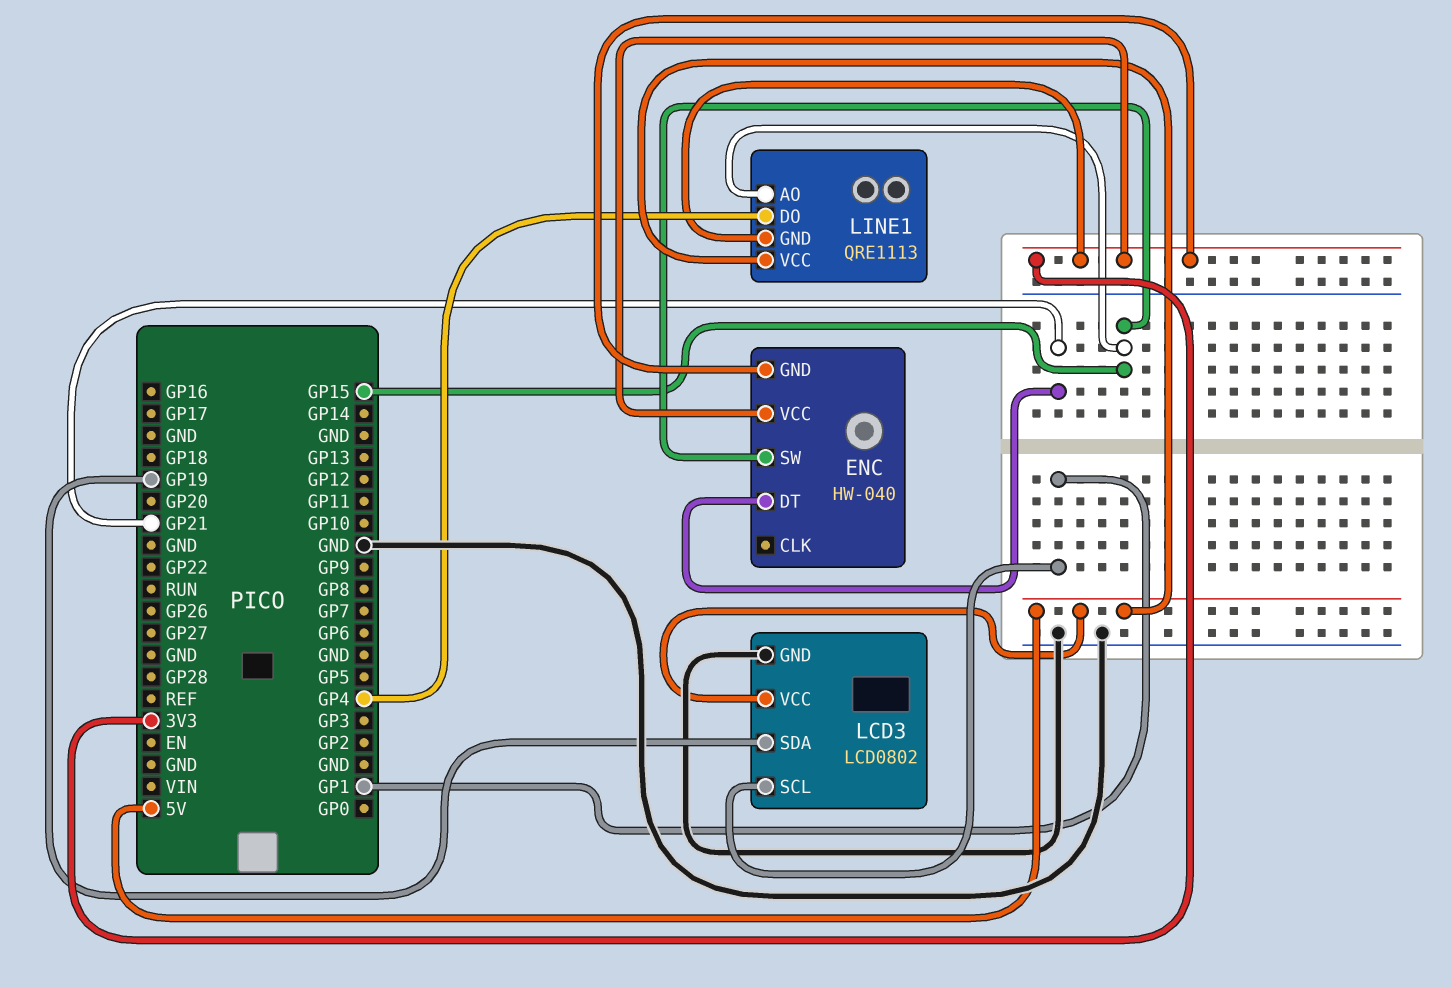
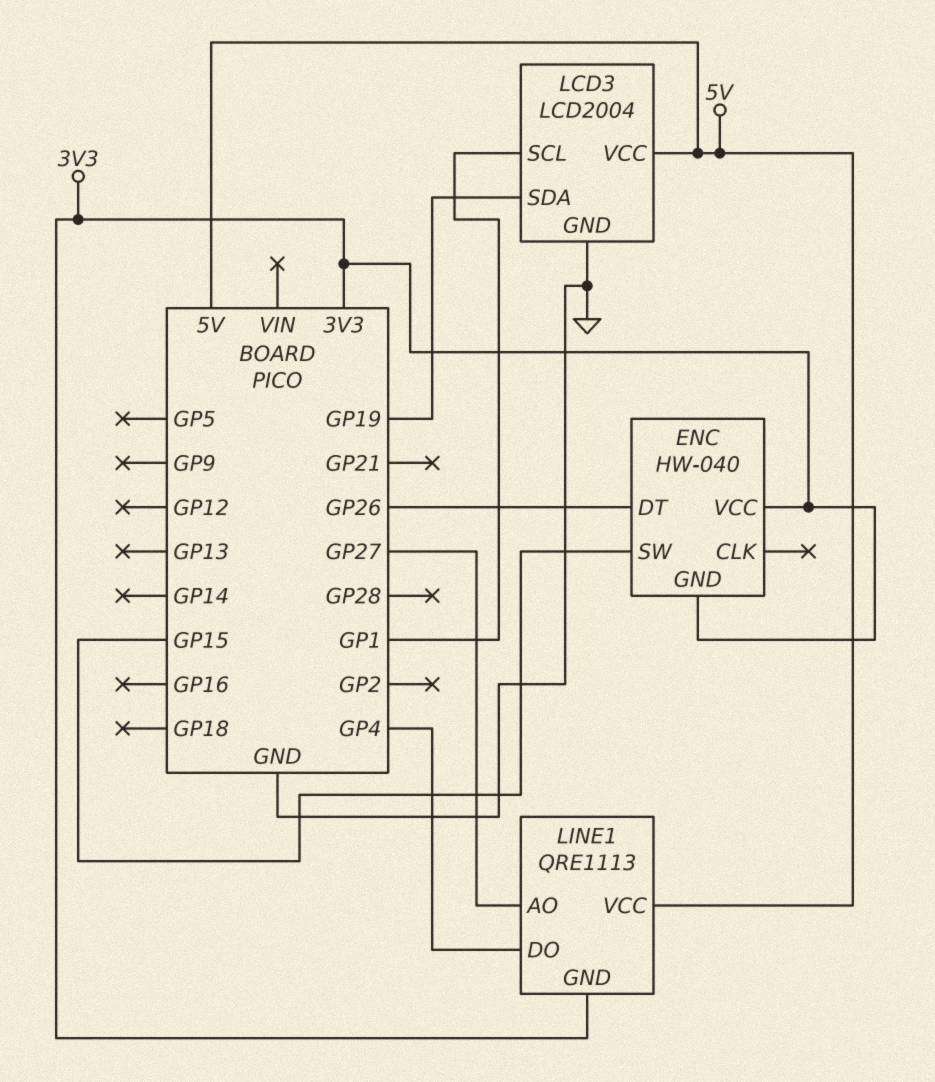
ENC pin DT: GP21 -> GP26
LCD3: LCD0802 -> LCD2004
LINE1 pin AO: GP15 -> GP27

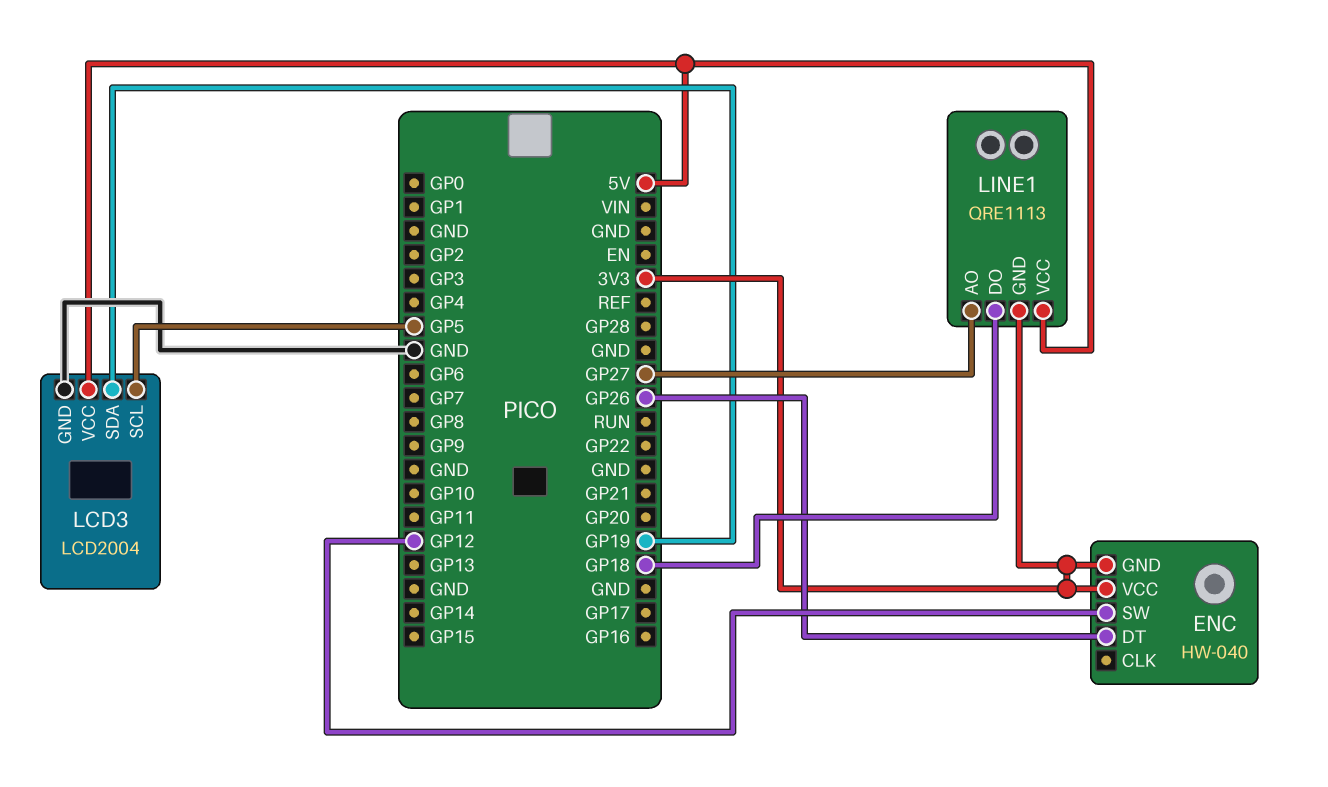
ENC pin SW: GP15 -> GP12
LCD3 pin SCL: GP1 -> GP5
LINE1 pin DO: GP4 -> GP18

